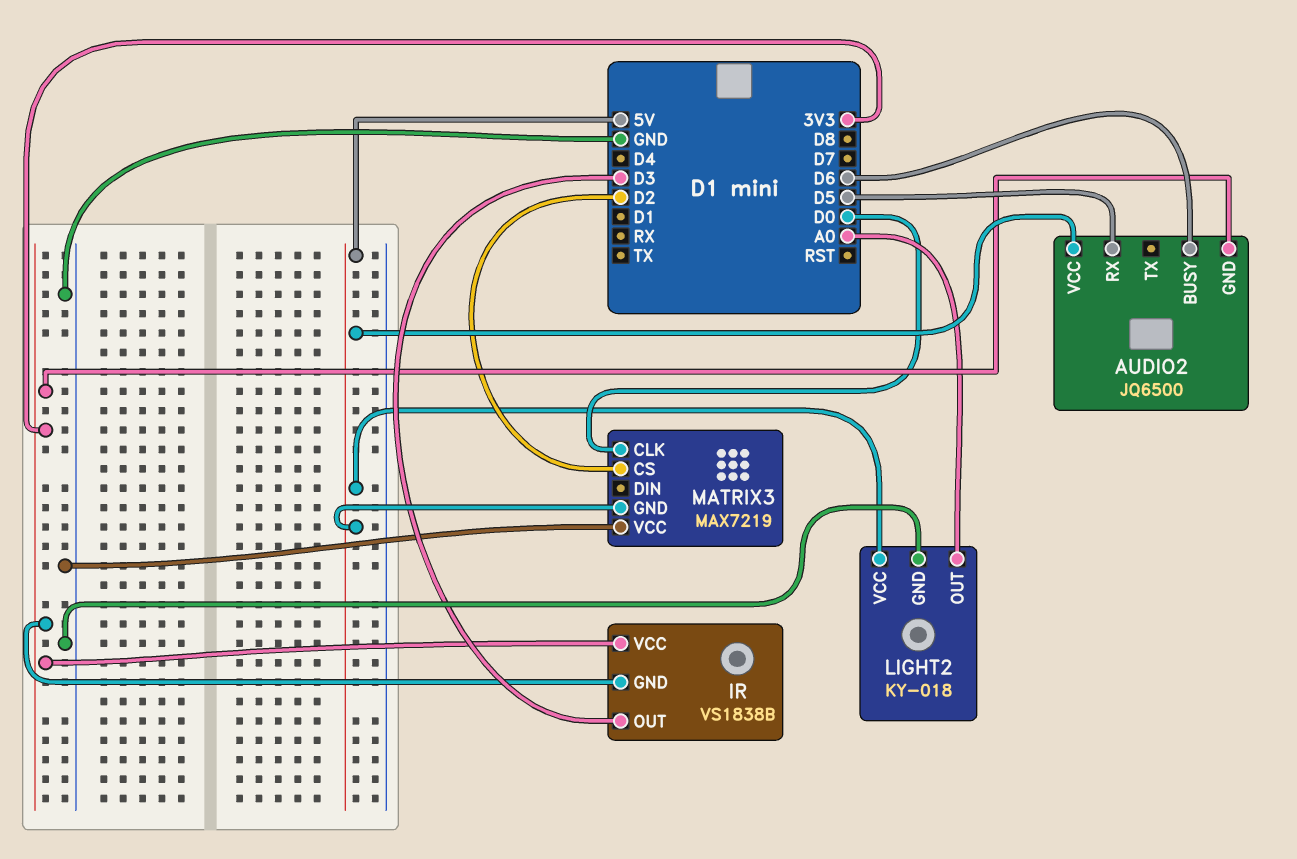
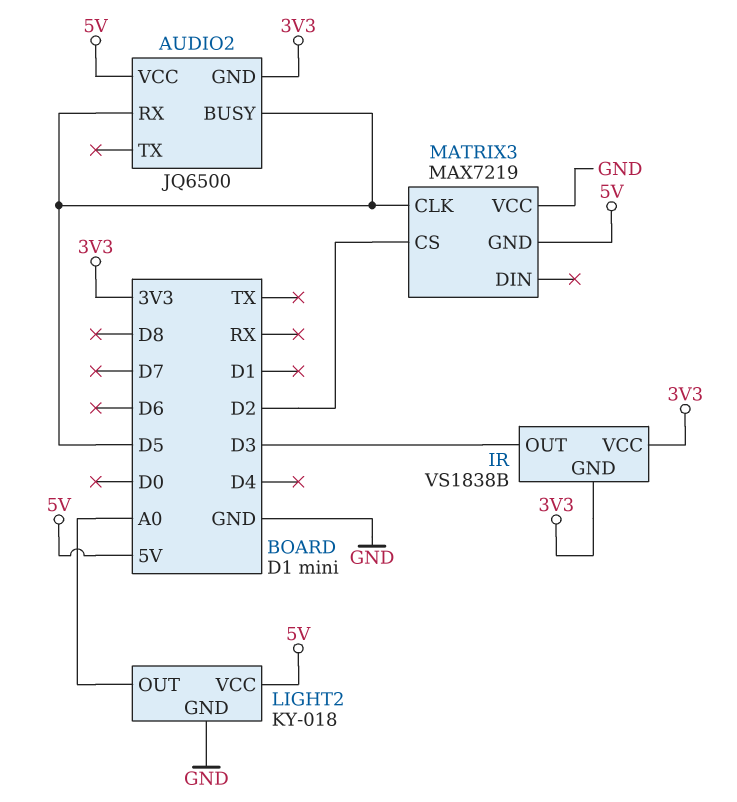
AUDIO2 pin BUSY: D6 -> D5
MATRIX3 pin CLK: D0 -> D5

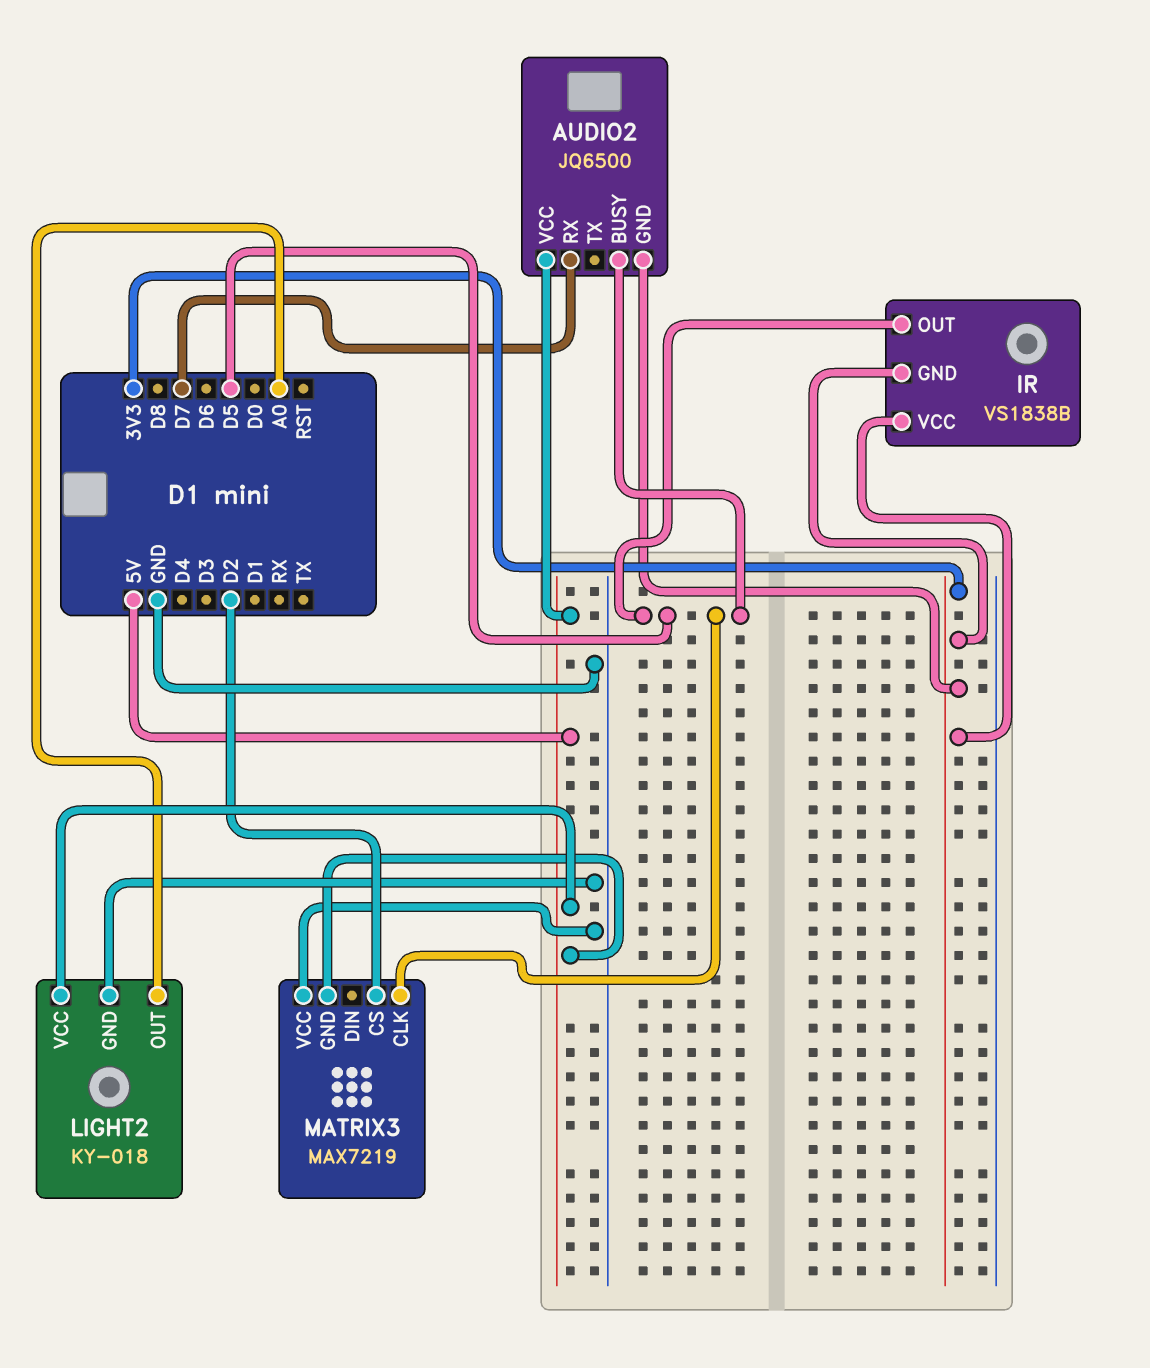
AUDIO2 pin RX: D5 -> D7
IR pin OUT: D3 -> D5

